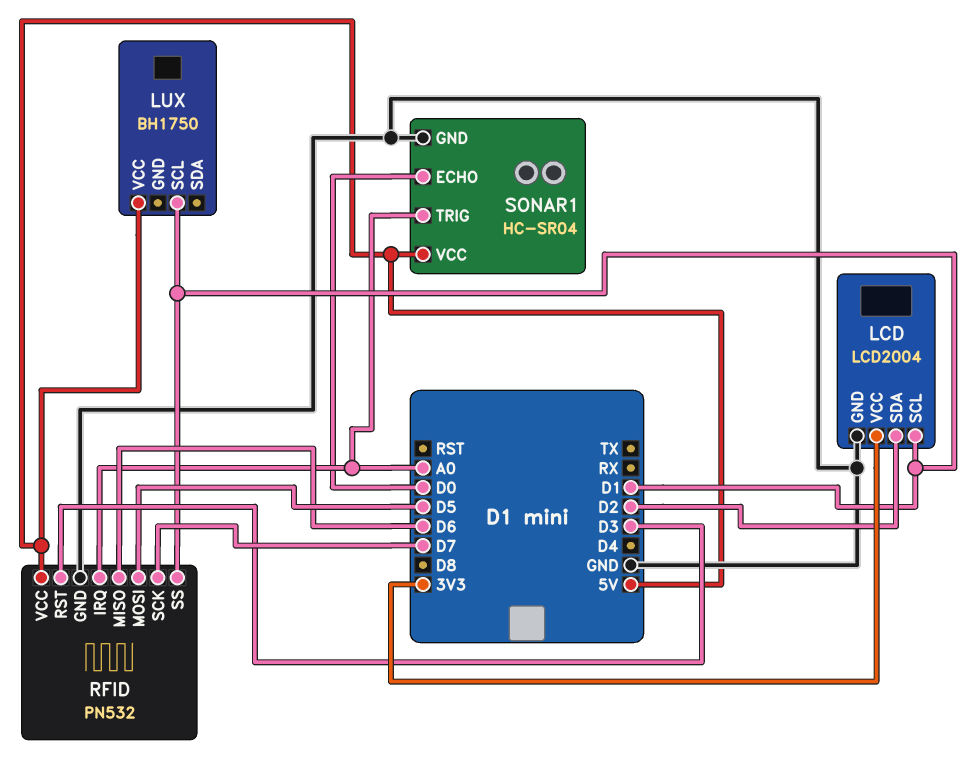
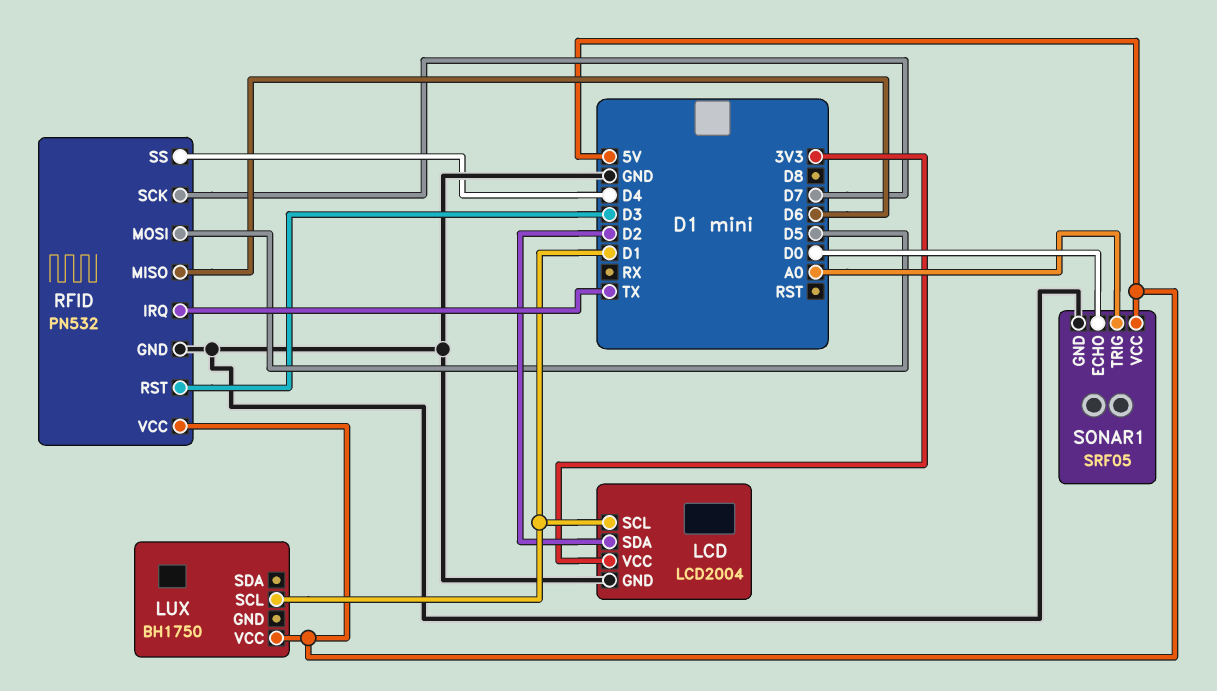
RFID pin IRQ: A0 -> TX
RFID pin SS: D1 -> D4
SONAR1: HC-SR04 -> SRF05

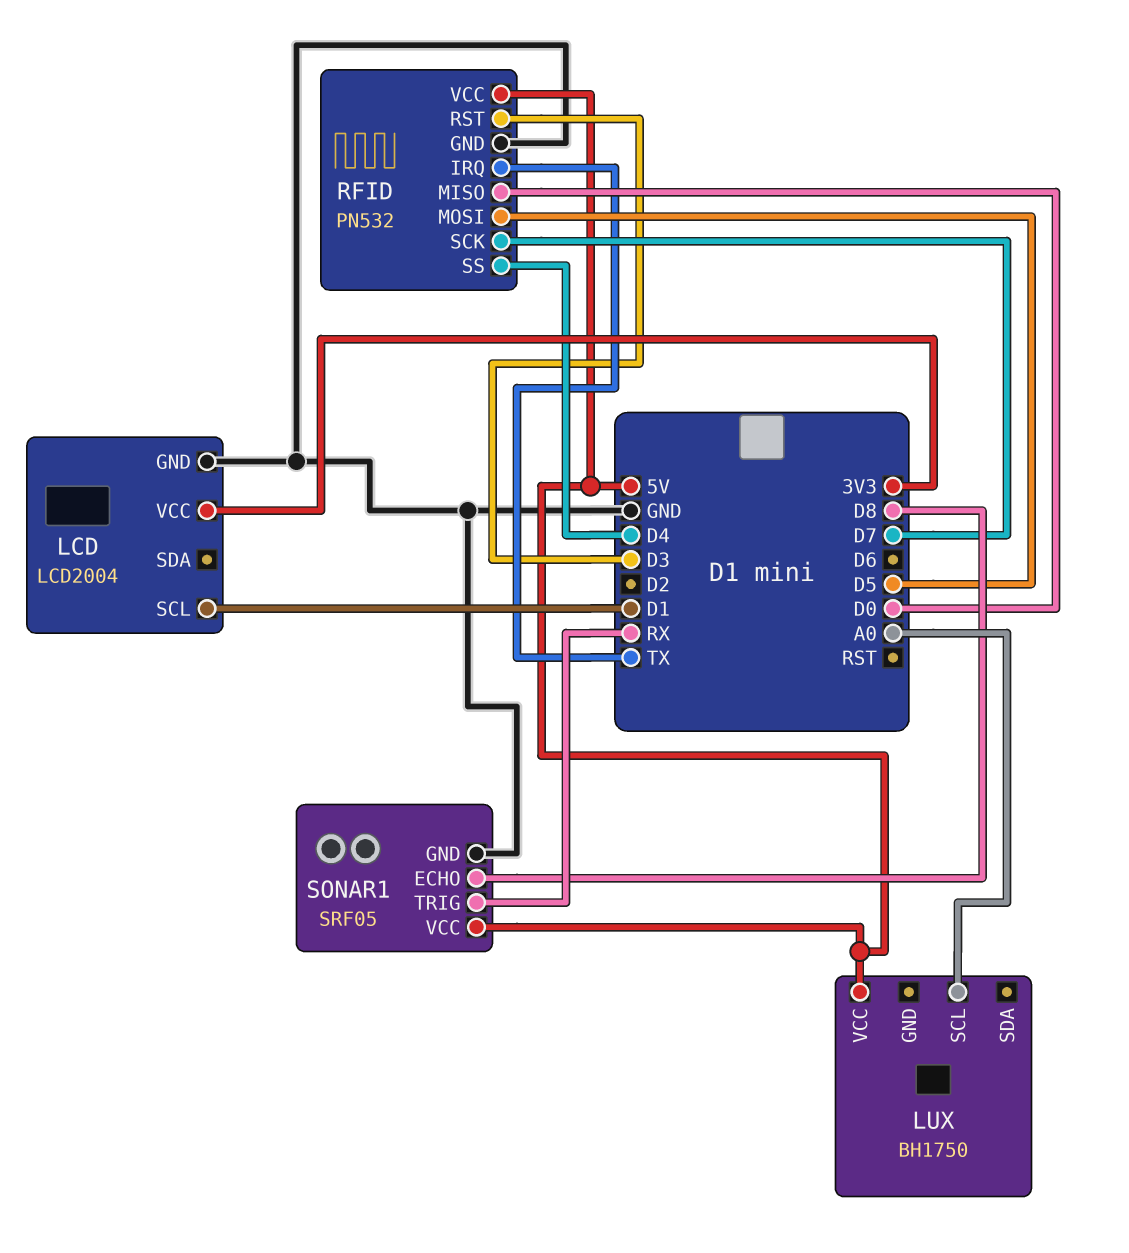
LCD pin SDA: D2 -> none
LUX pin SCL: D1 -> A0
RFID pin MISO: D6 -> D0
SONAR1 pin ECHO: D0 -> D8
SONAR1 pin TRIG: A0 -> RX

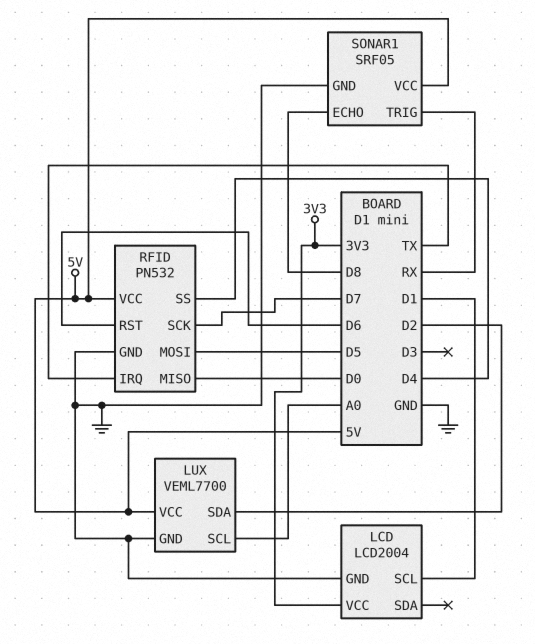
LUX: BH1750 -> VEML7700
LUX pin GND: none -> GND
LUX pin SDA: none -> D2
RFID pin RST: D3 -> D6

